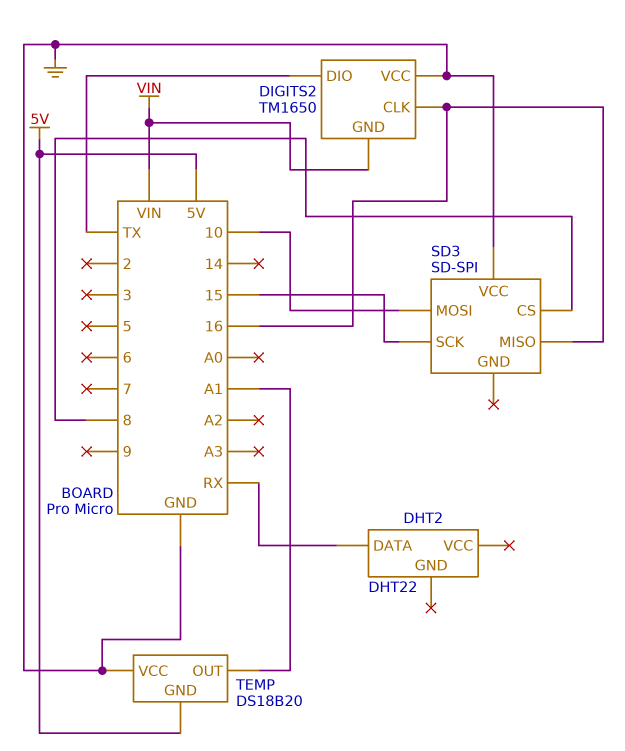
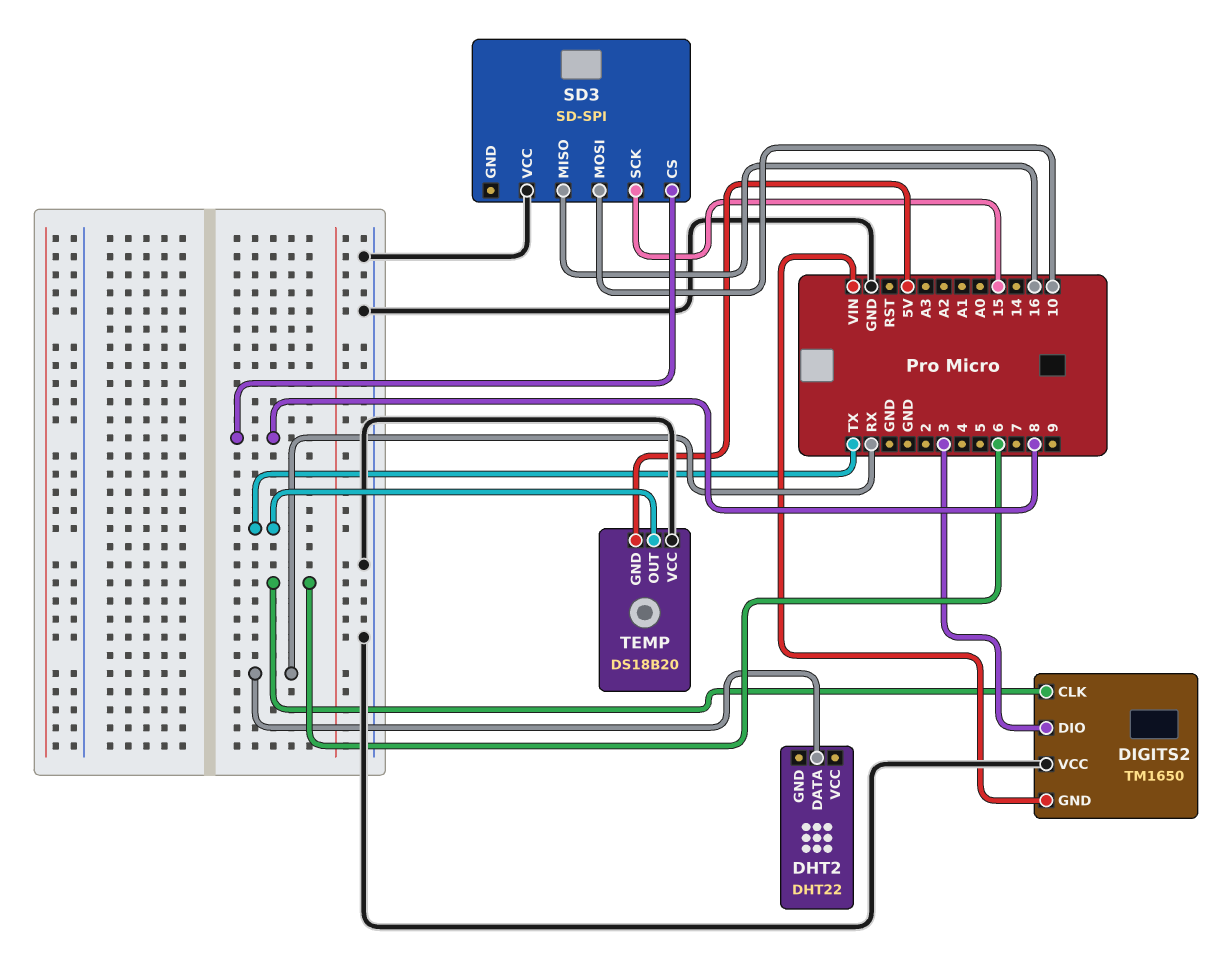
DIGITS2 pin CLK: 16 -> 6
DIGITS2 pin DIO: TX -> 3
TEMP pin OUT: A1 -> TX

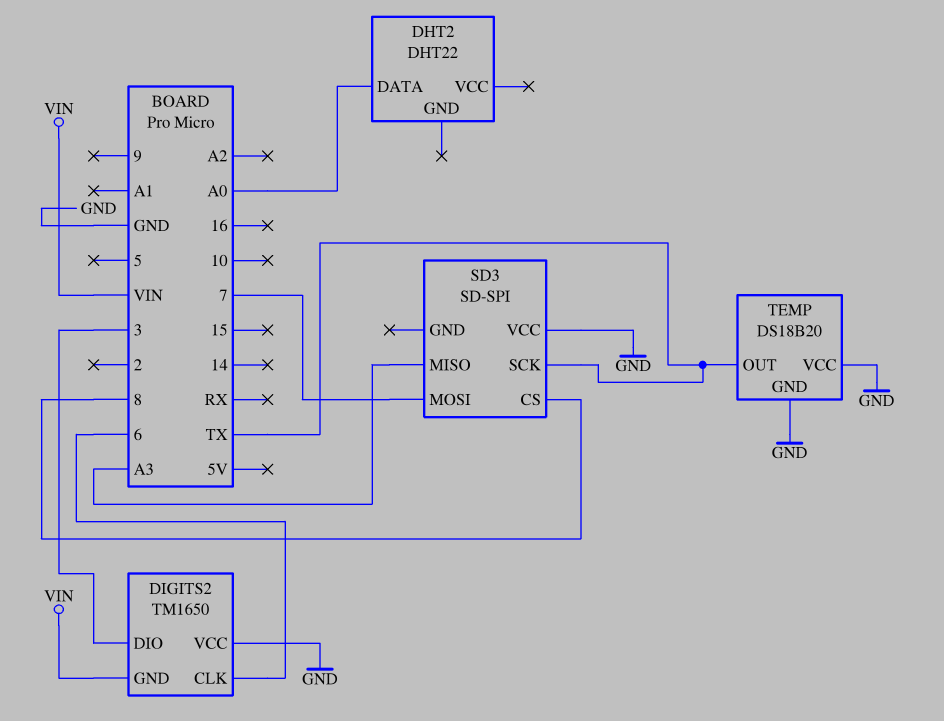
DHT2 pin DATA: RX -> A0
SD3 pin MISO: 16 -> A3
SD3 pin MOSI: 10 -> 7
SD3 pin SCK: 15 -> TX
TEMP pin GND: 5V -> GND

